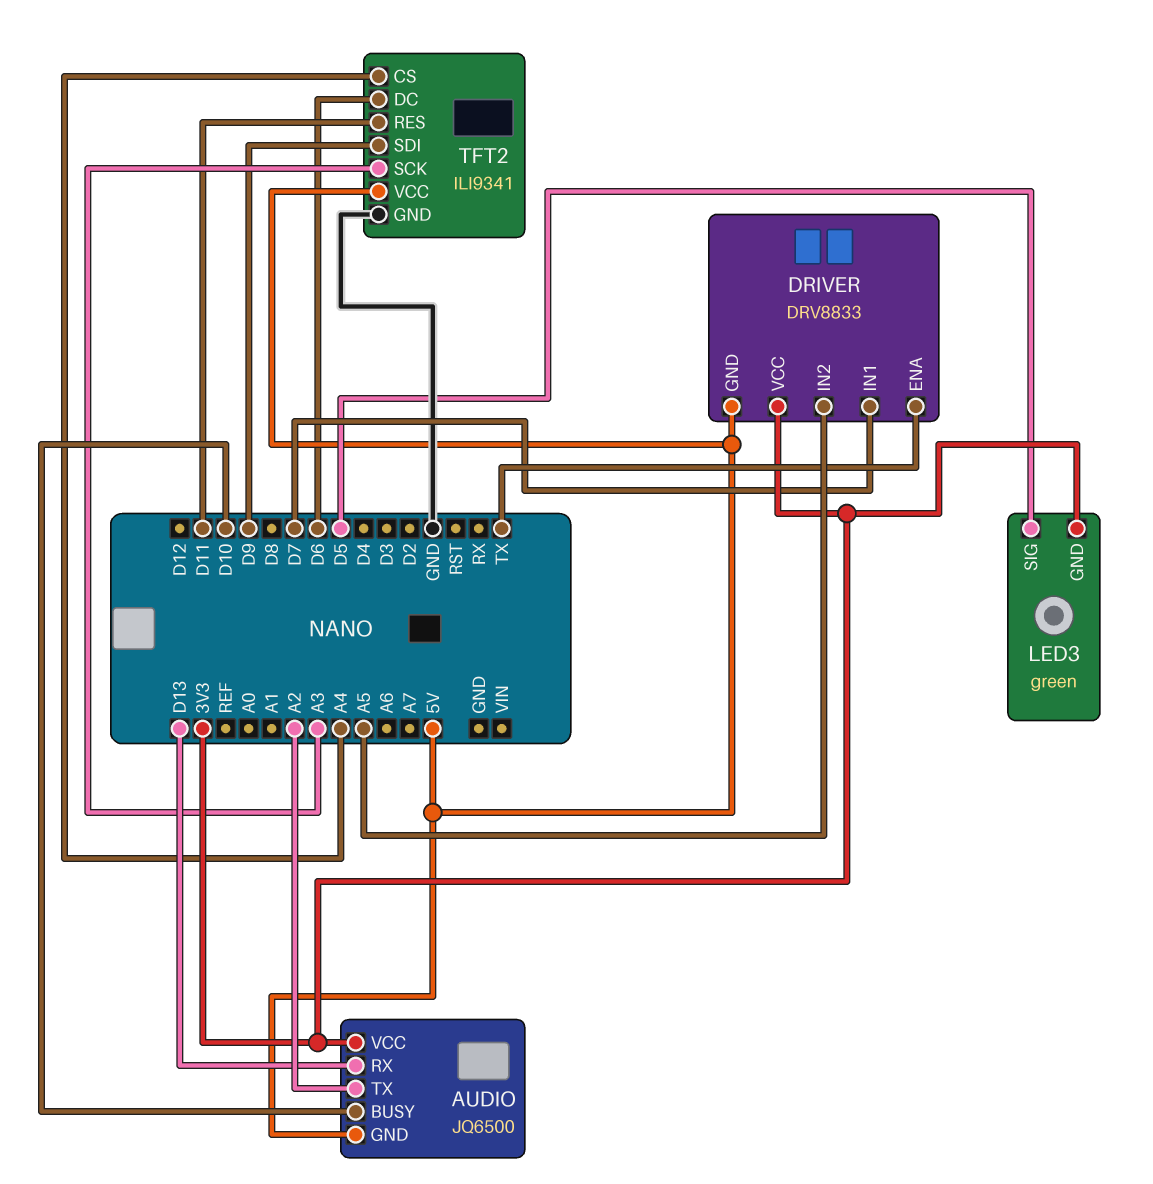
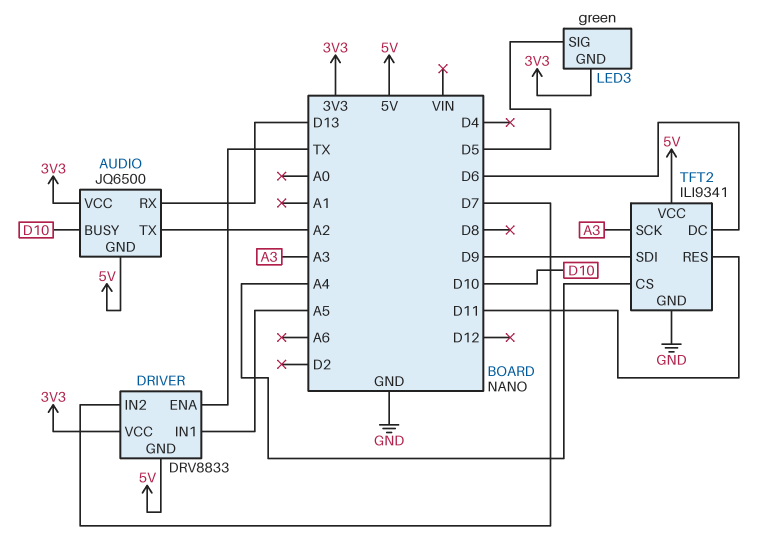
DRIVER pin IN1: D7 -> A5
DRIVER pin IN2: A5 -> D7

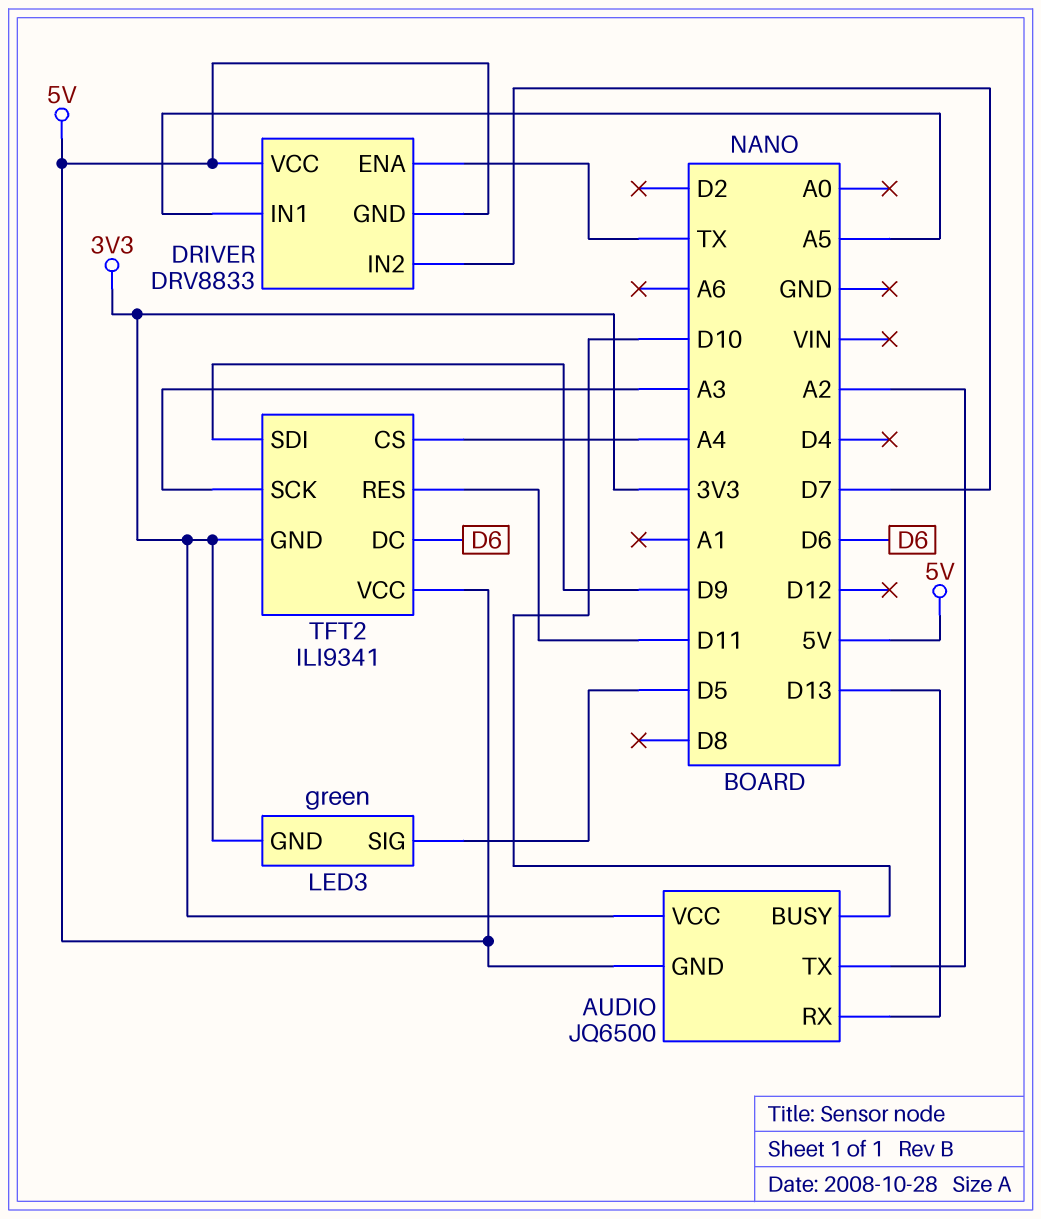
DRIVER pin VCC: 3V3 -> 5V
TFT2 pin GND: GND -> 3V3

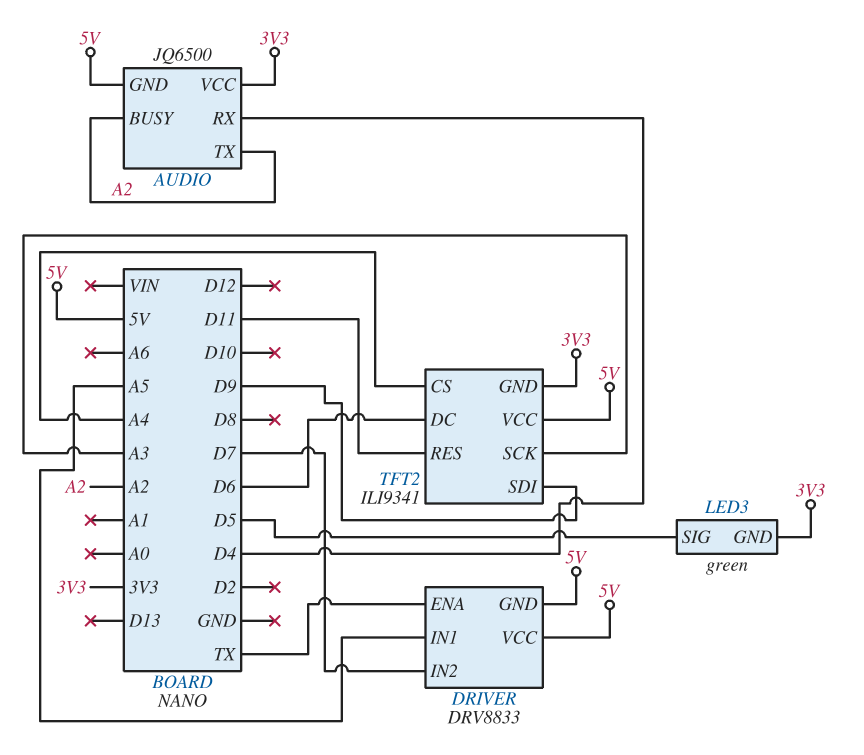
AUDIO pin BUSY: D10 -> A2
AUDIO pin RX: D13 -> D4

